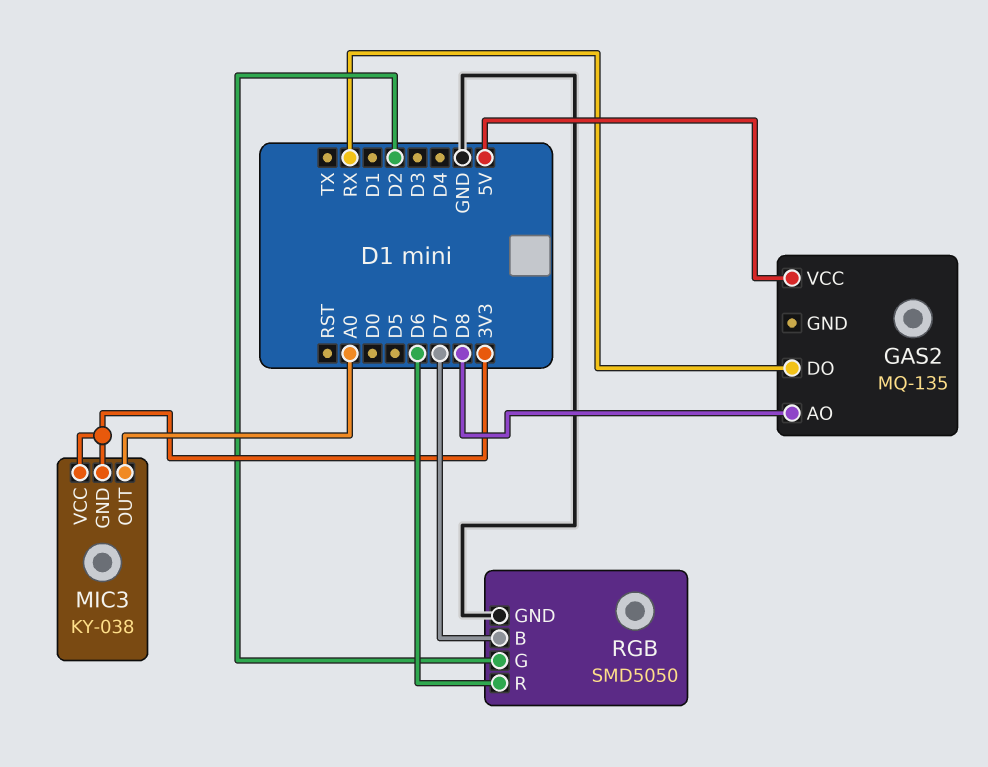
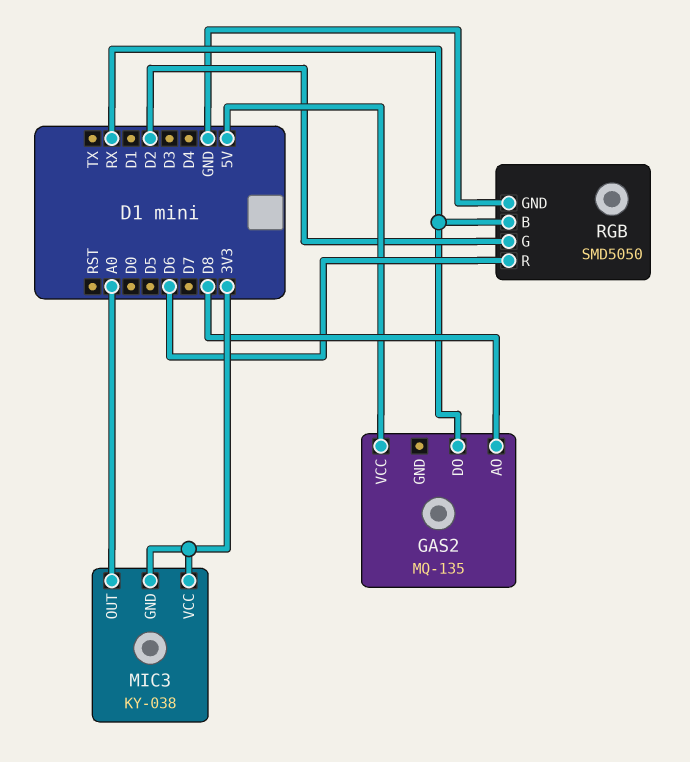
RGB pin B: D7 -> RX

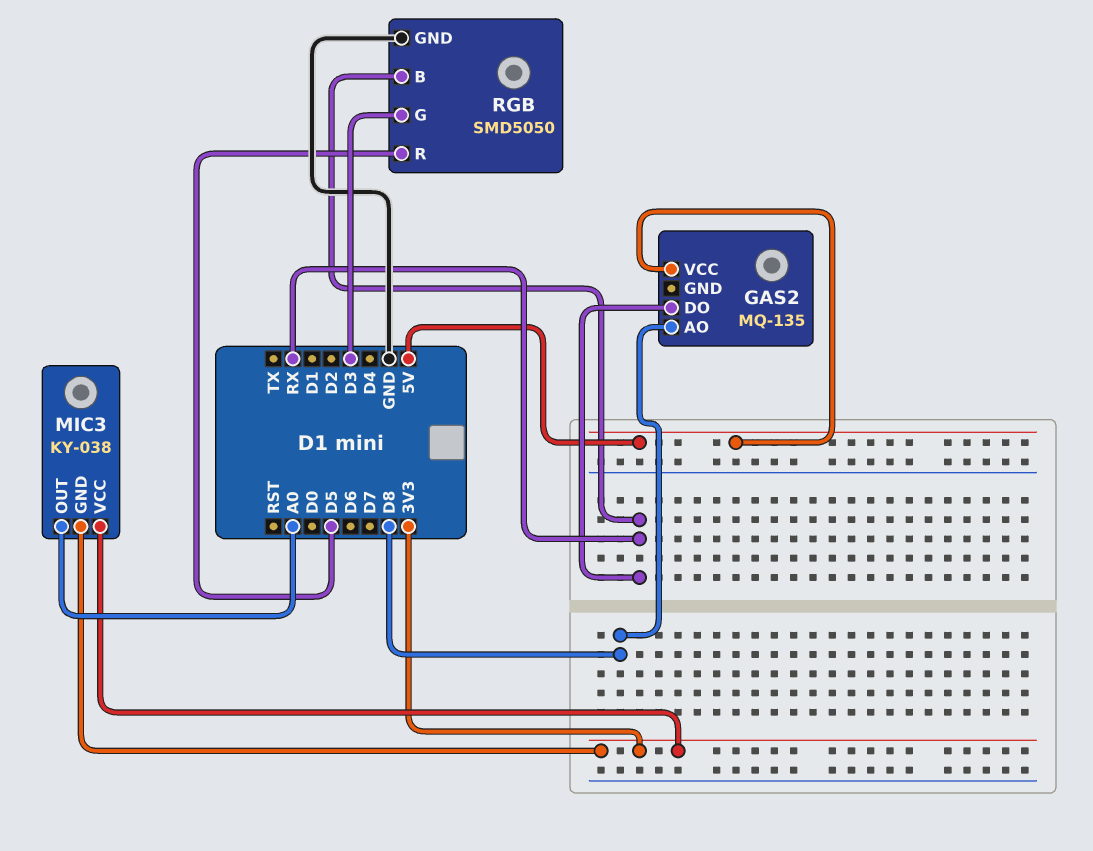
RGB pin G: D2 -> D3
RGB pin R: D6 -> D5

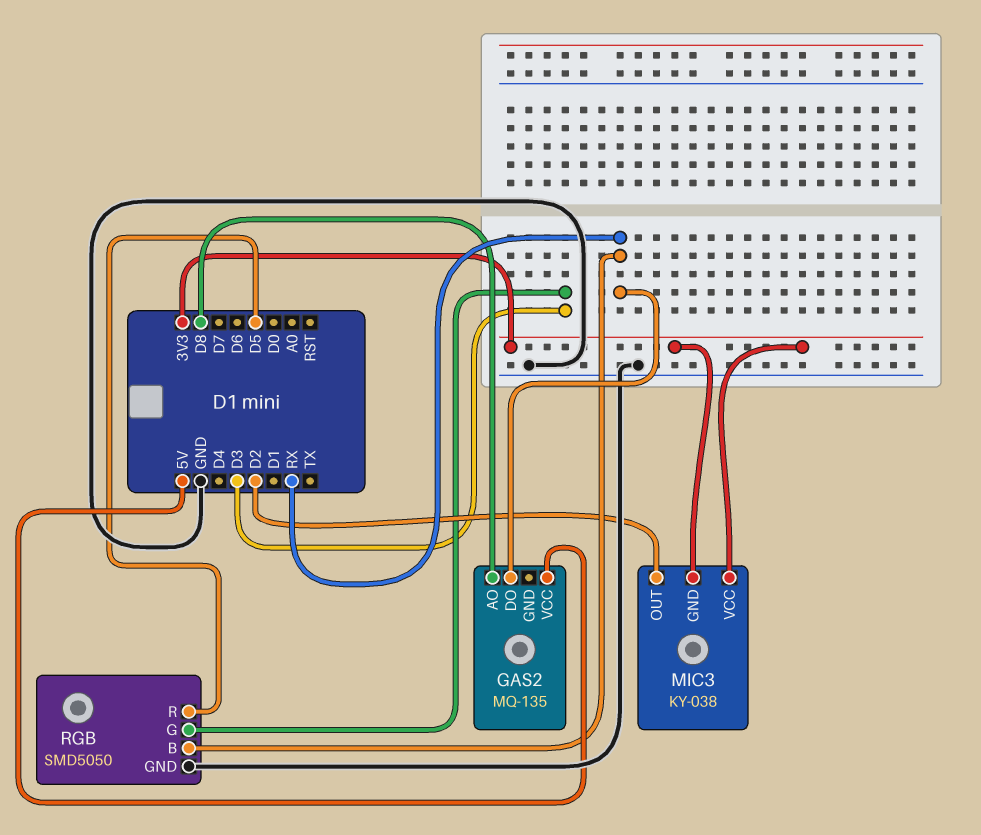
MIC3 pin OUT: A0 -> D2

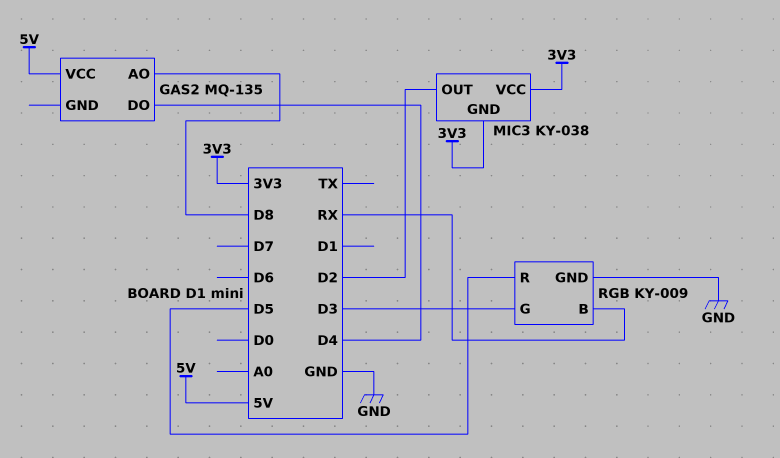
GAS2 pin DO: RX -> D4
RGB: SMD5050 -> KY-009

